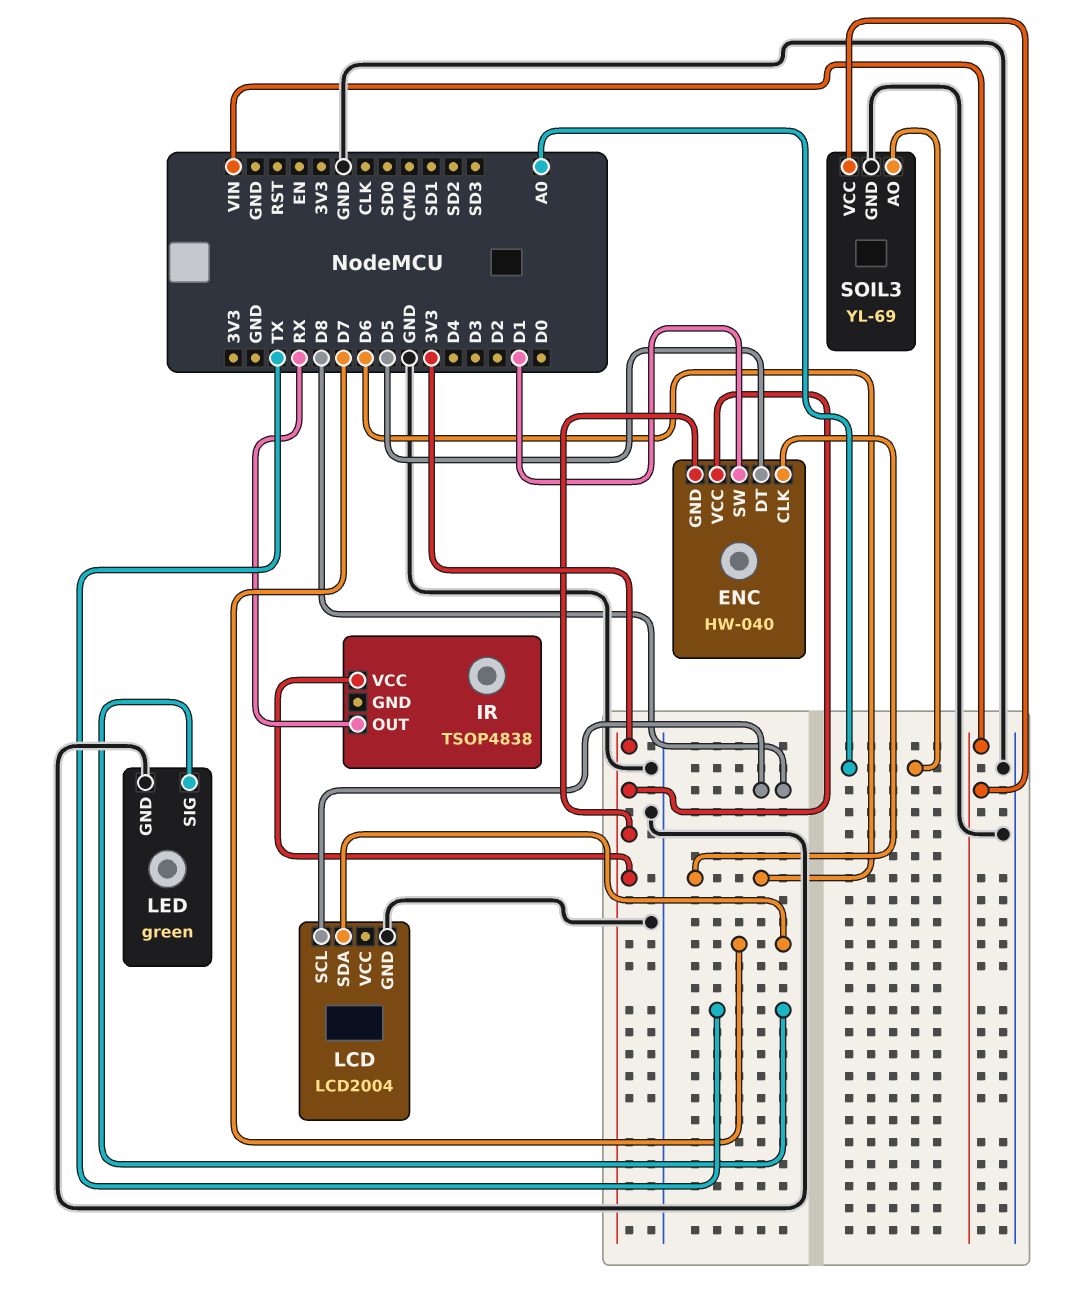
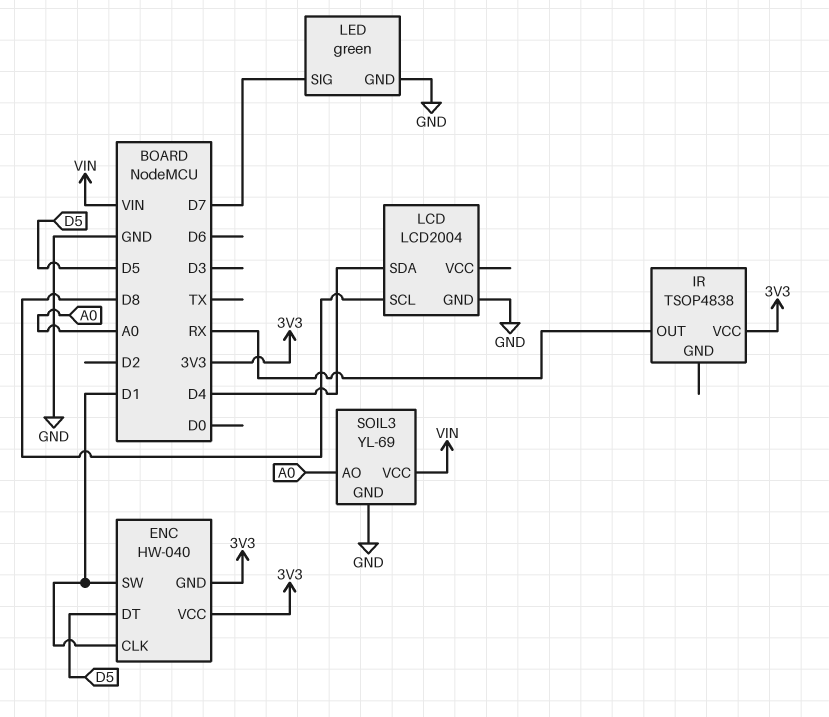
ENC pin CLK: D6 -> D1
LCD pin SDA: D7 -> D4
LED pin SIG: TX -> D7

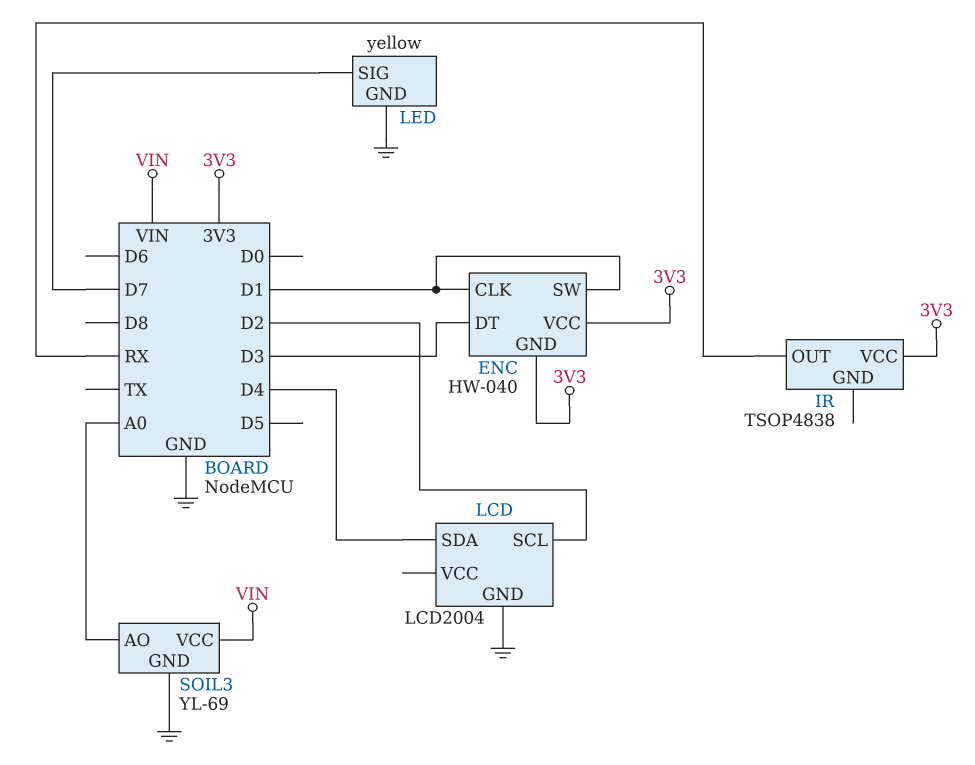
ENC pin DT: D5 -> D3
LCD pin SCL: D8 -> D2
LED: green -> yellow

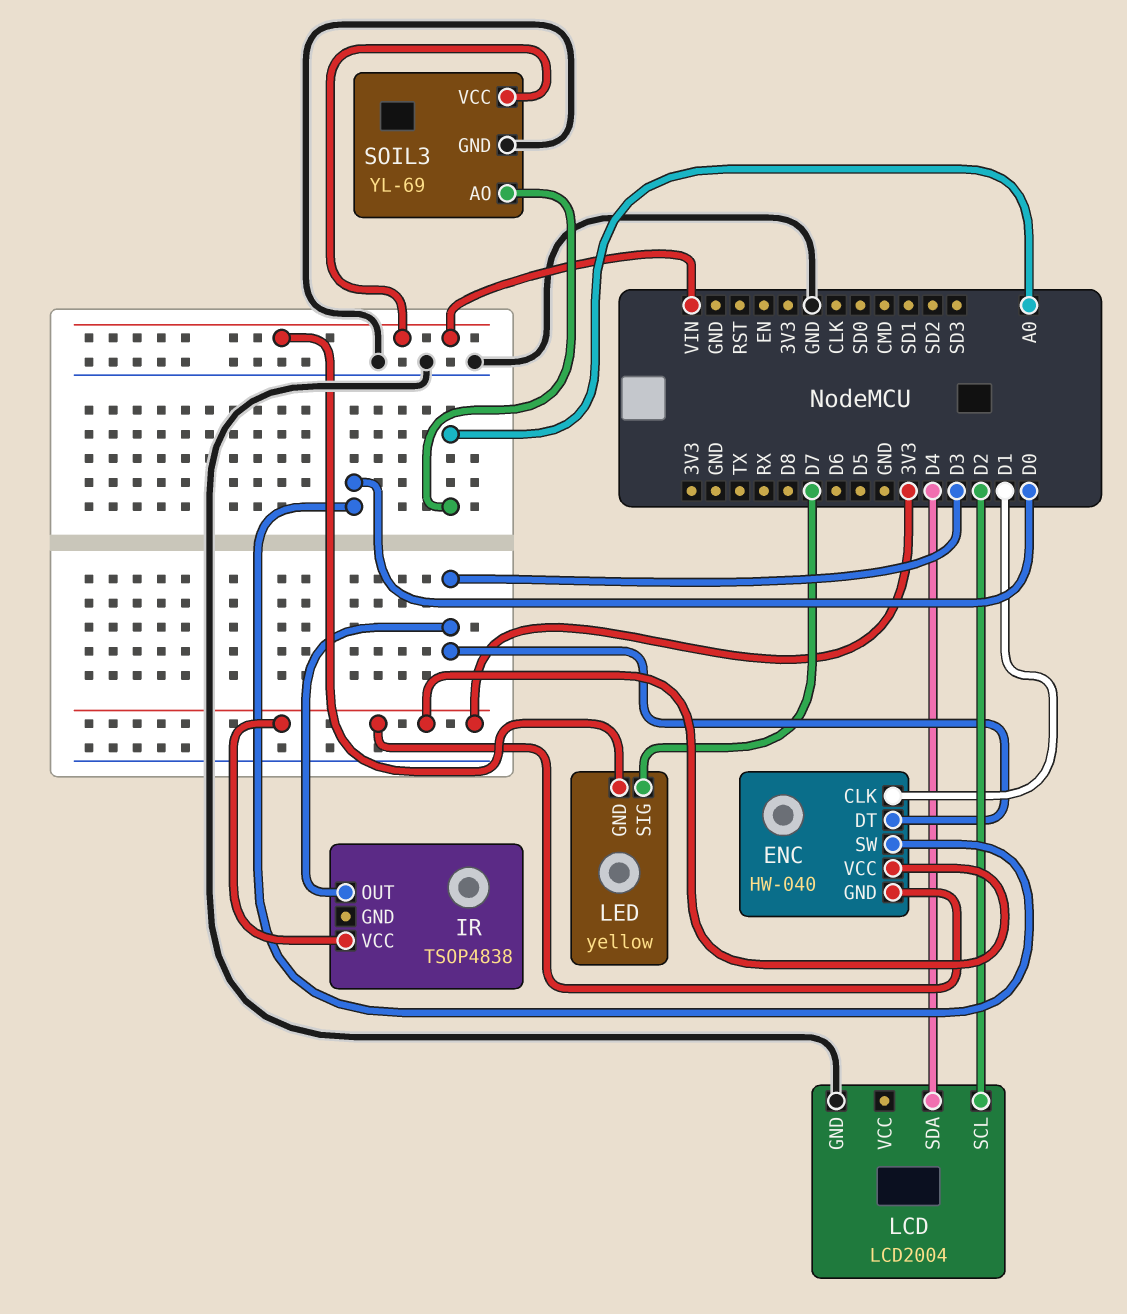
ENC pin SW: D1 -> D0
IR pin OUT: RX -> D3
LED pin GND: GND -> VIN

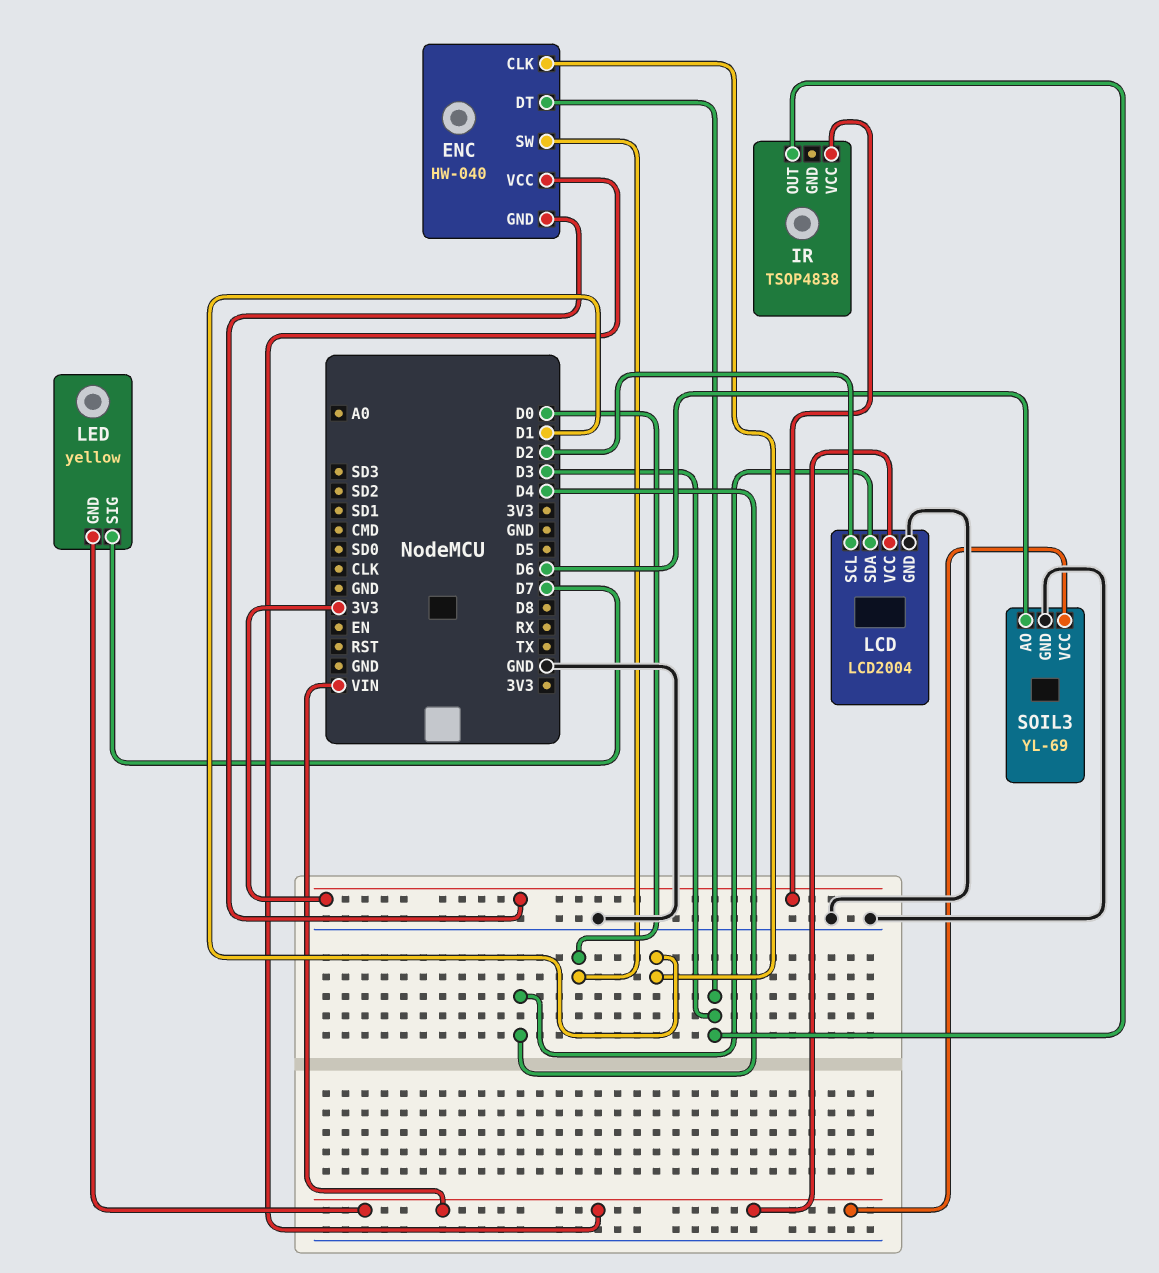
ENC pin VCC: 3V3 -> VIN
LCD pin VCC: none -> VIN
SOIL3 pin AO: A0 -> D6

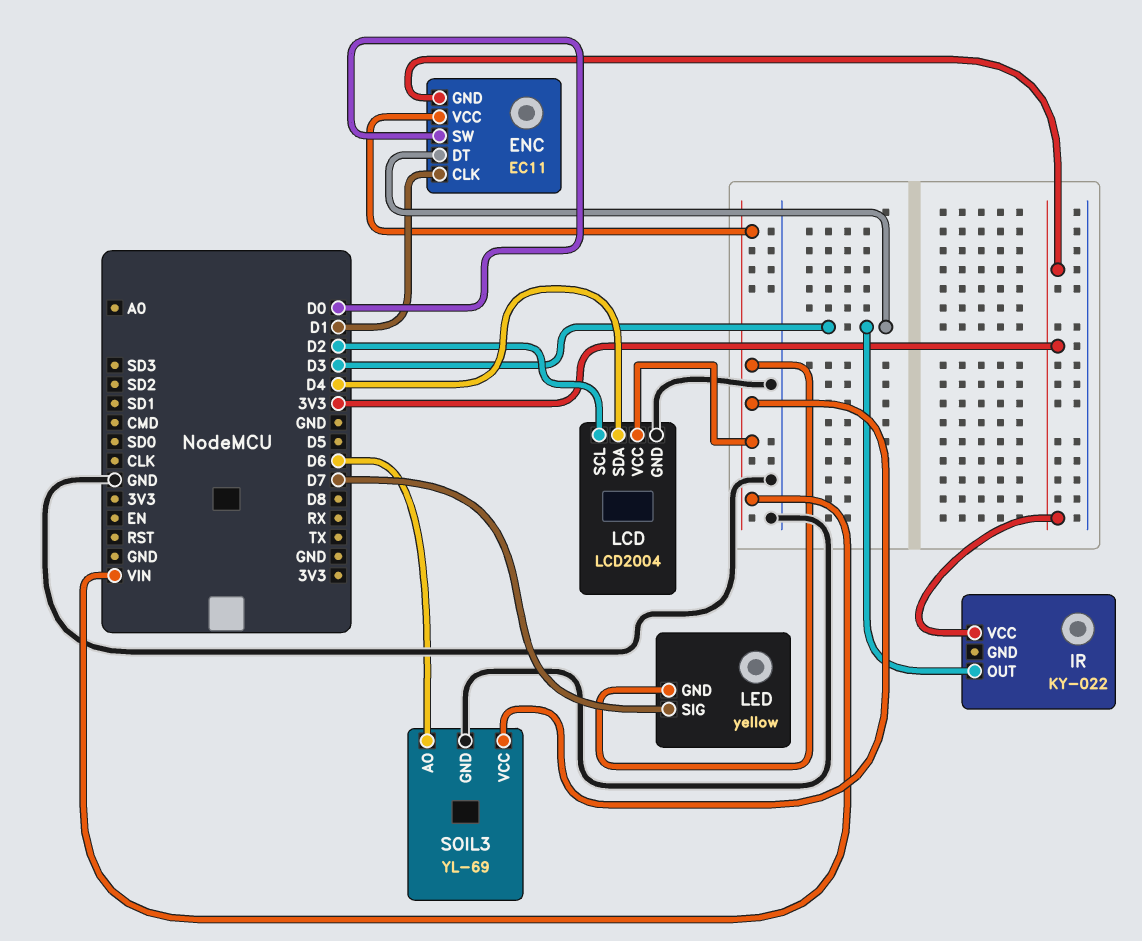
ENC: HW-040 -> EC11
IR: TSOP4838 -> KY-022

